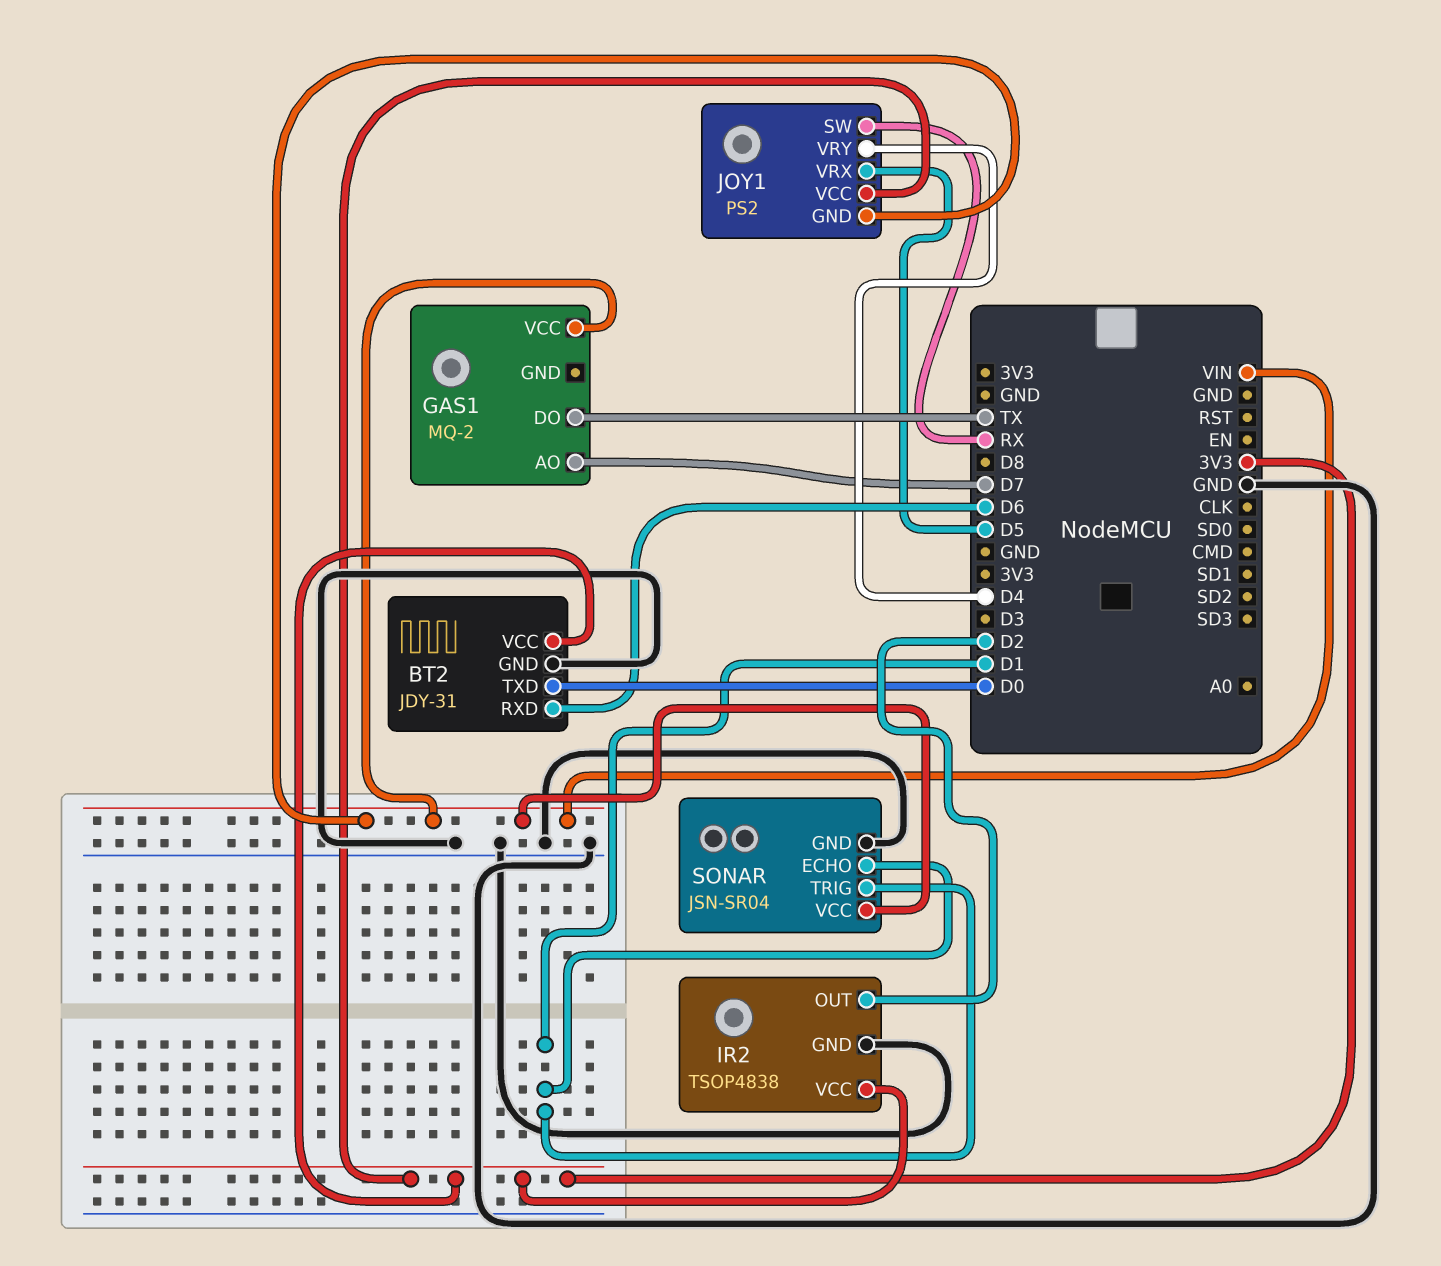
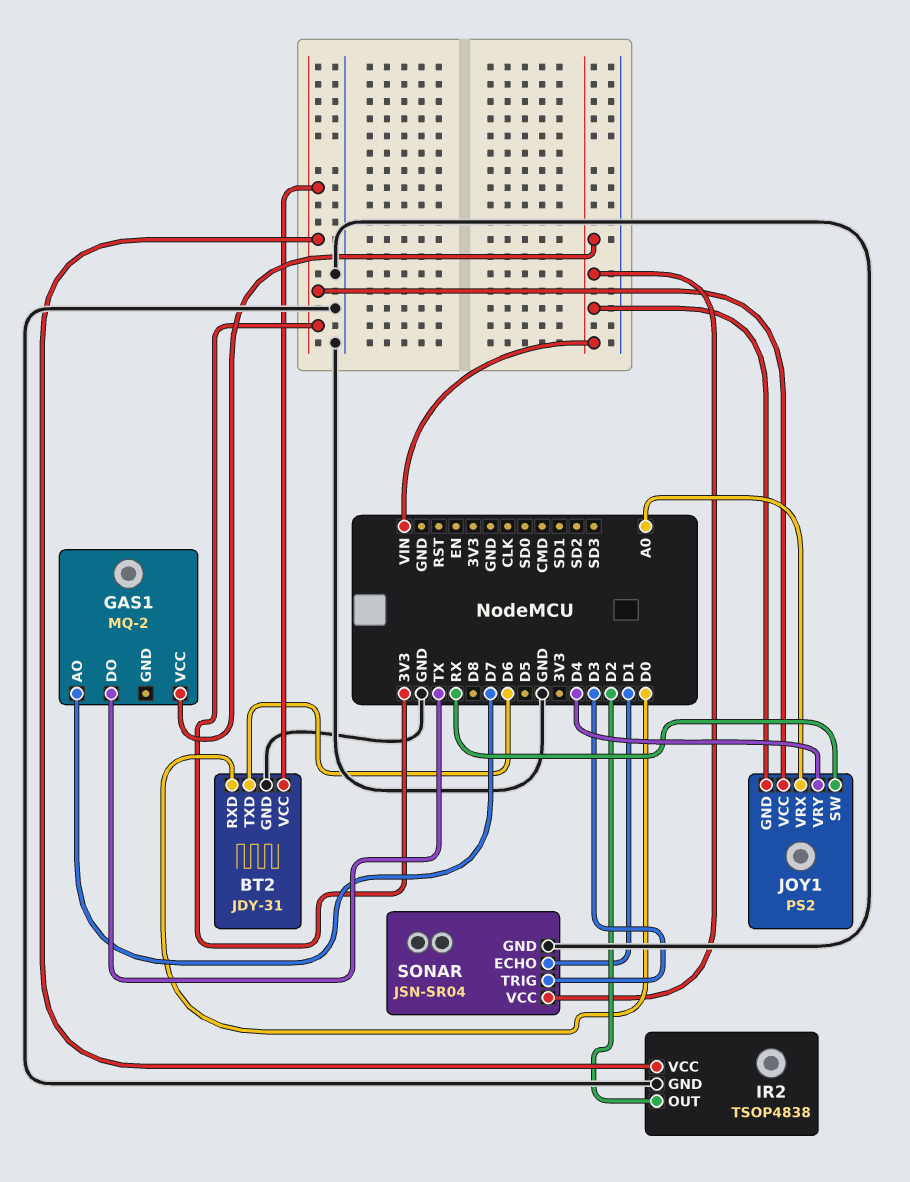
BT2 pin RXD: D6 -> D0
BT2 pin TXD: D0 -> D6
JOY1 pin VRX: D5 -> A0
SONAR pin TRIG: D1 -> D3

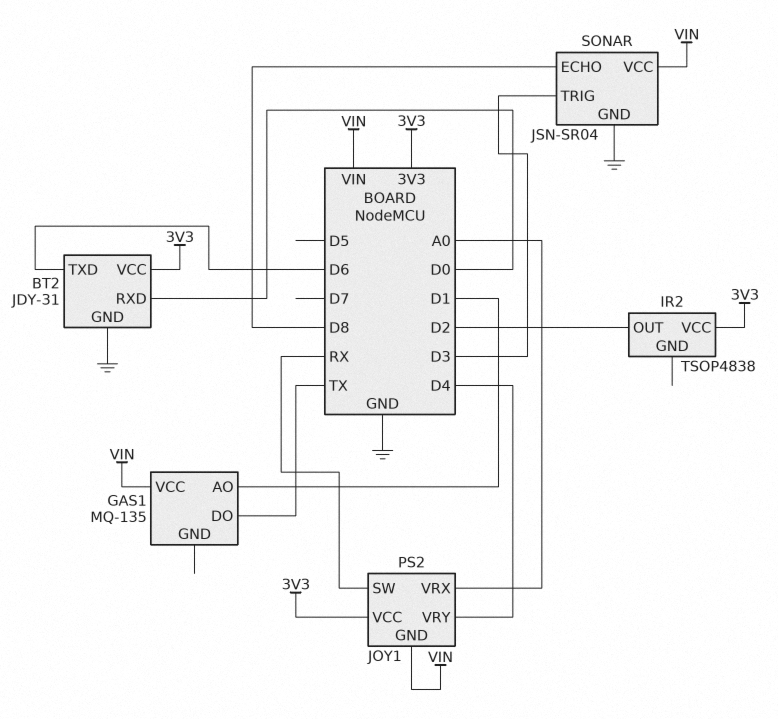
GAS1: MQ-2 -> MQ-135
GAS1 pin AO: D7 -> D1
IR2 pin GND: GND -> none
SONAR pin ECHO: D1 -> D8

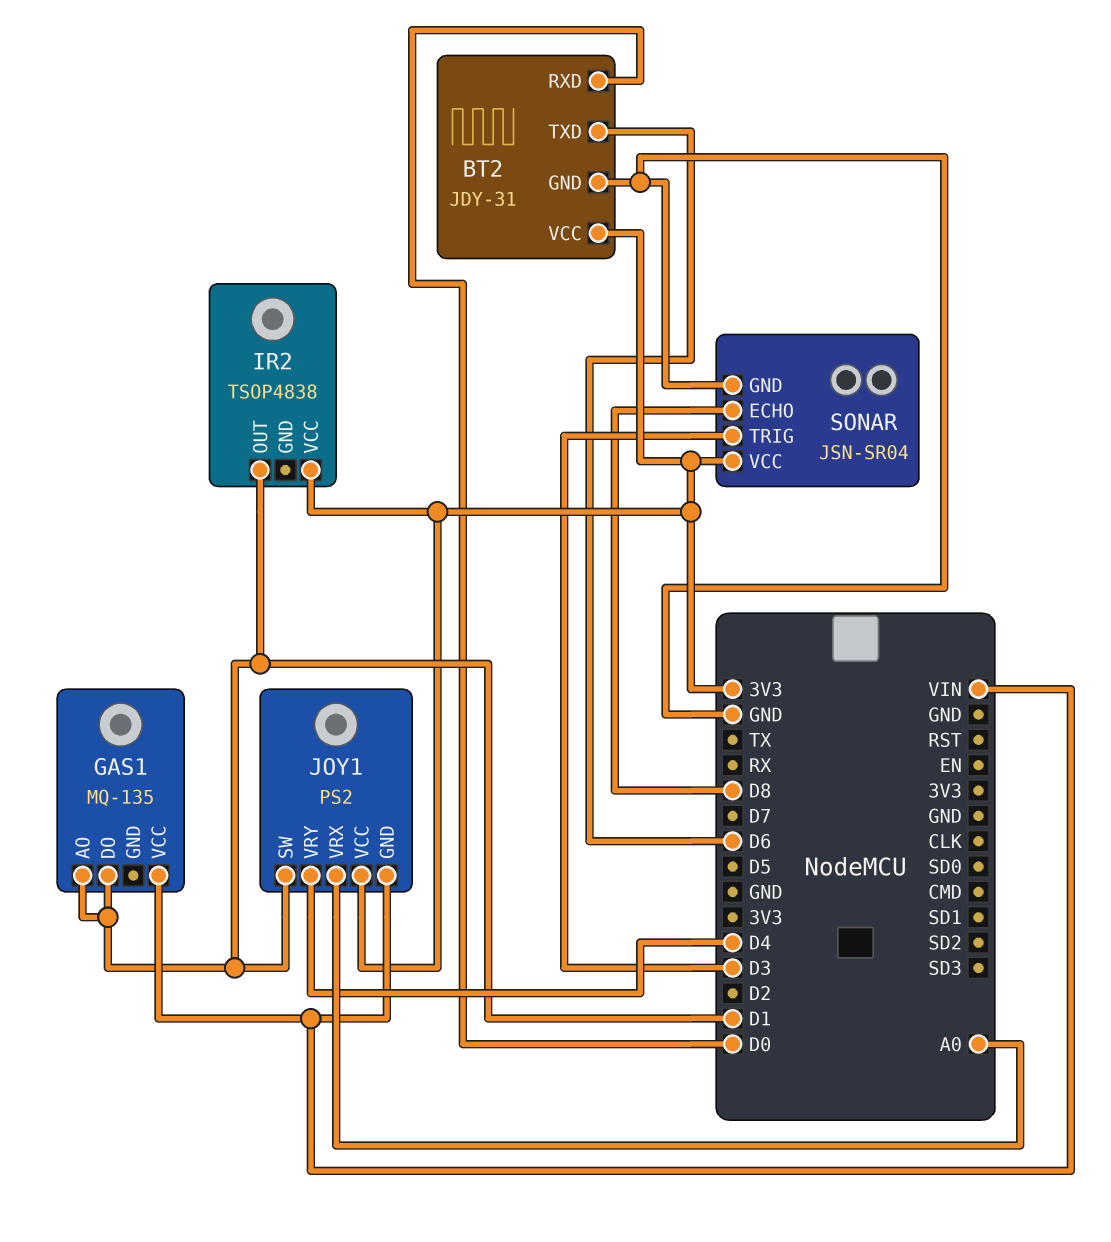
GAS1 pin DO: TX -> D1
IR2 pin OUT: D2 -> D1
JOY1 pin SW: RX -> D1
SONAR pin VCC: VIN -> 3V3

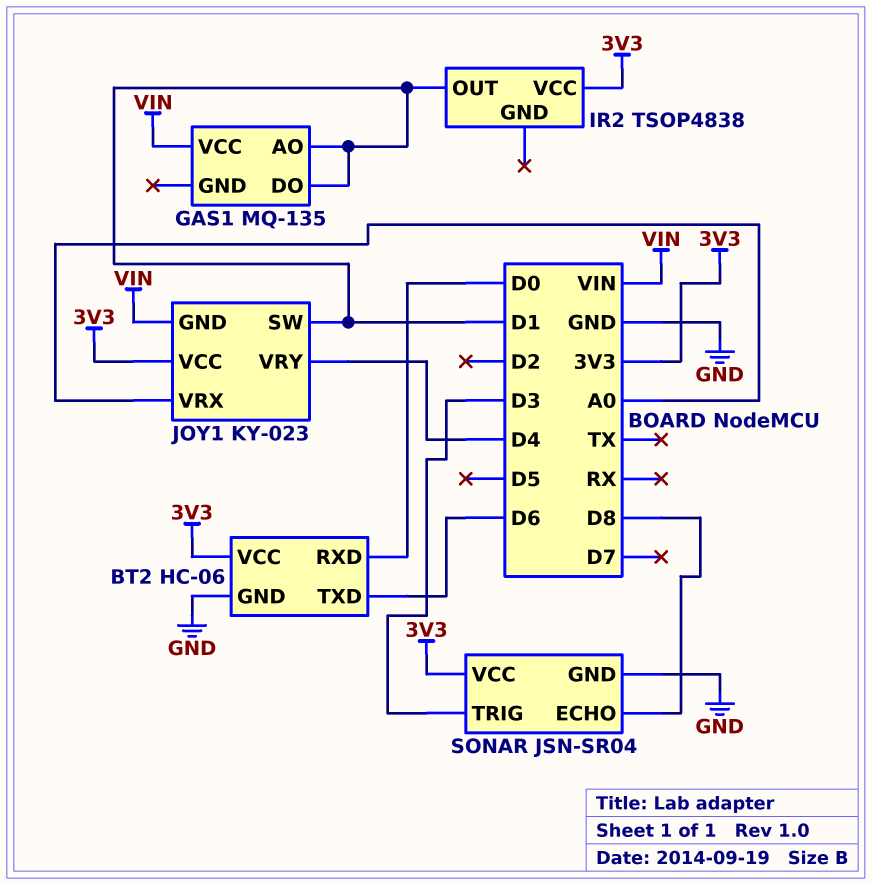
BT2: JDY-31 -> HC-06
JOY1: PS2 -> KY-023

